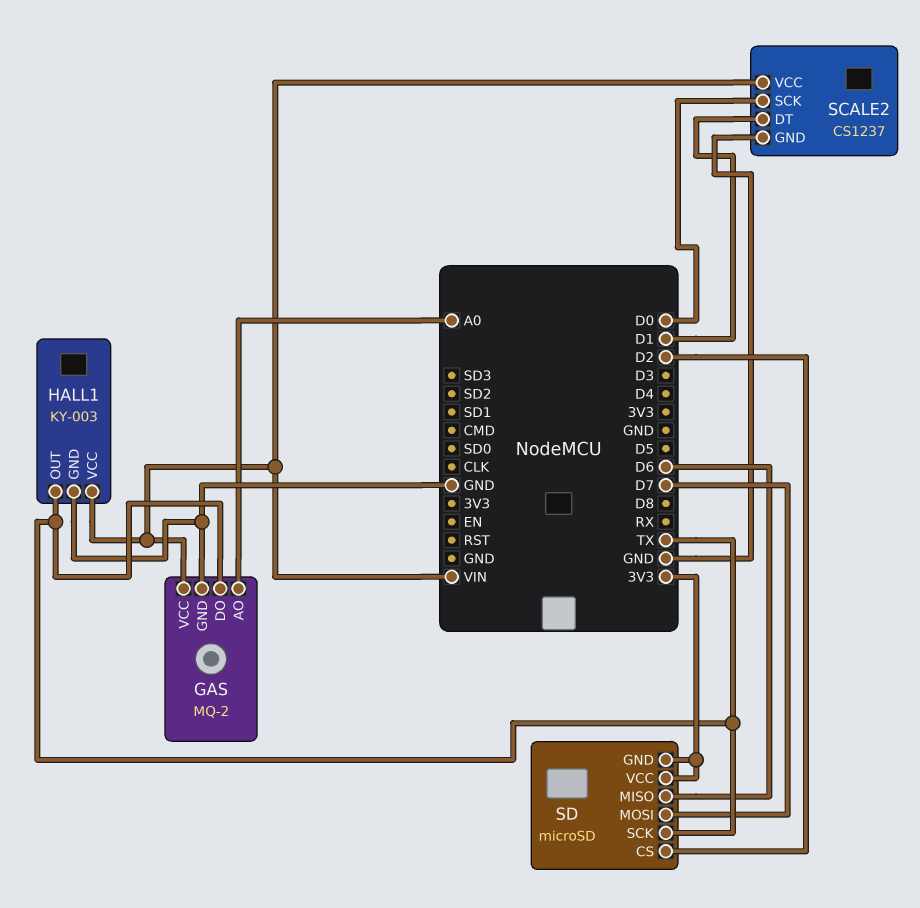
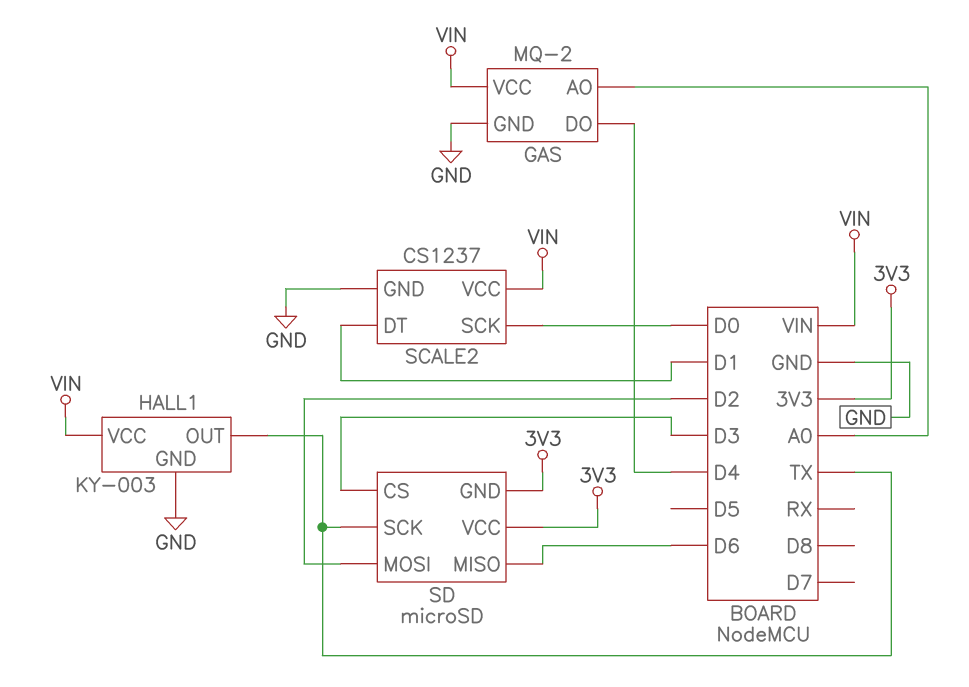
GAS pin DO: TX -> D4
SD pin CS: D2 -> D3
SD pin MOSI: D7 -> D2

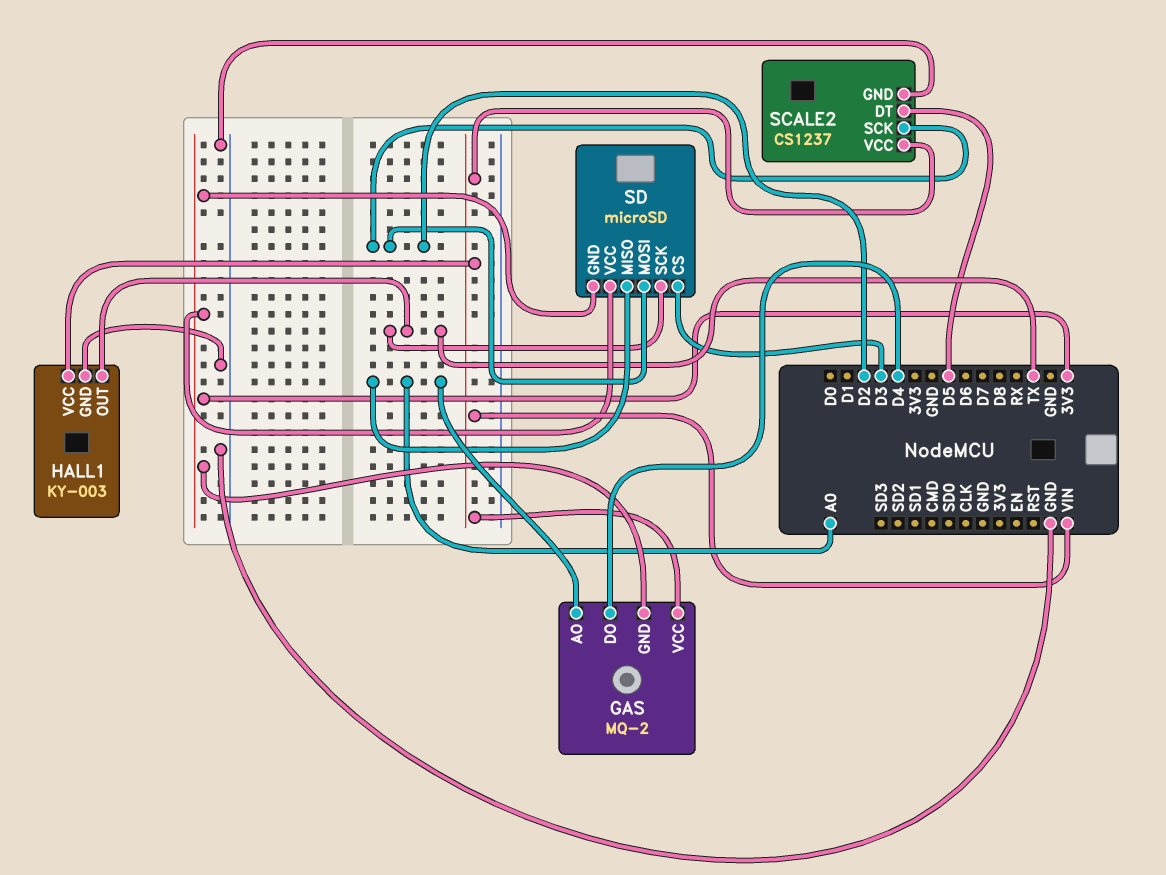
GAS pin GND: GND -> 3V3
SCALE2 pin DT: D1 -> D5
SCALE2 pin SCK: D0 -> D2
SD pin MISO: D6 -> A0

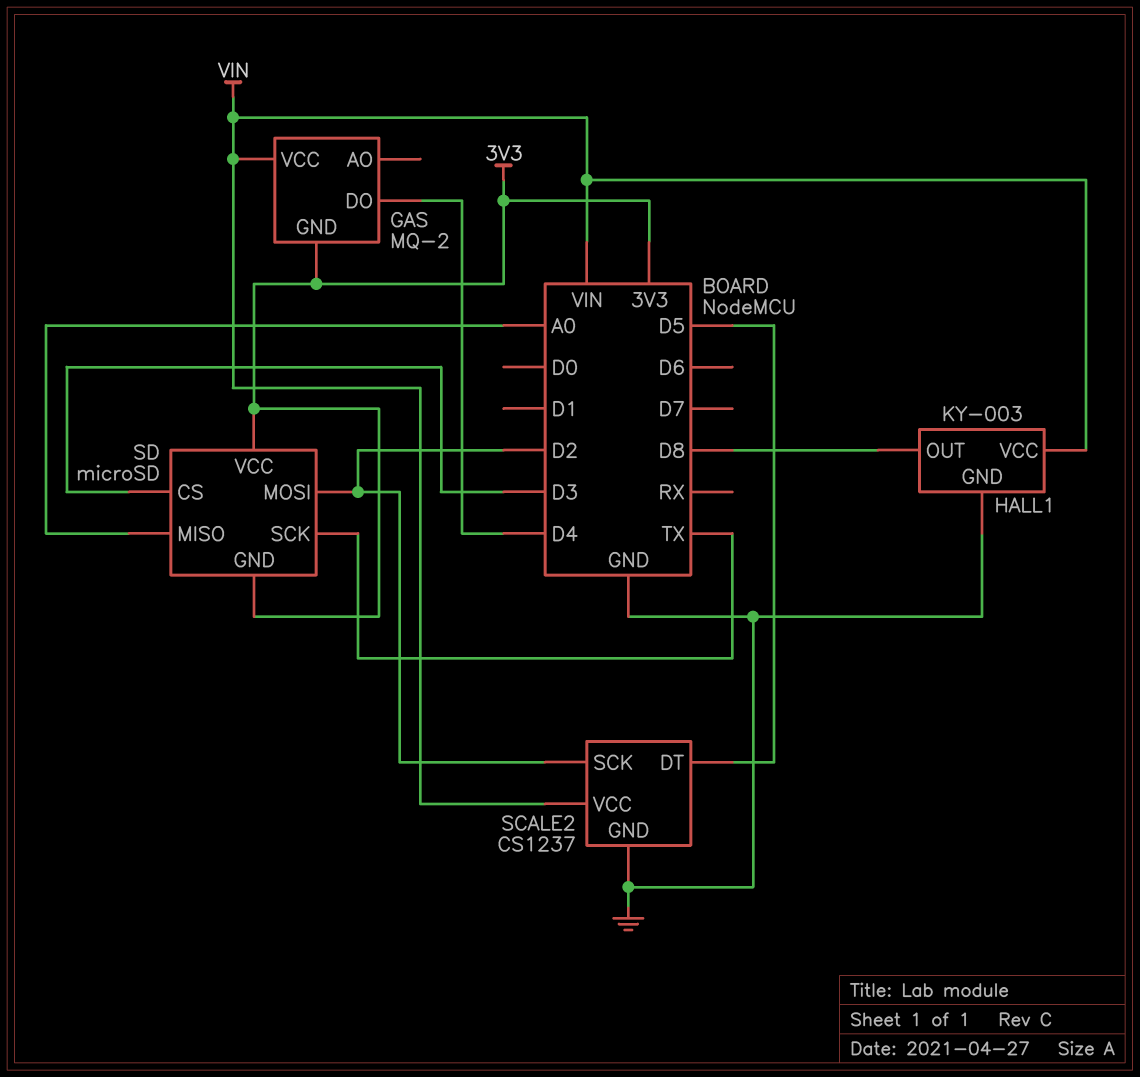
GAS pin AO: A0 -> none
HALL1 pin OUT: TX -> D8

